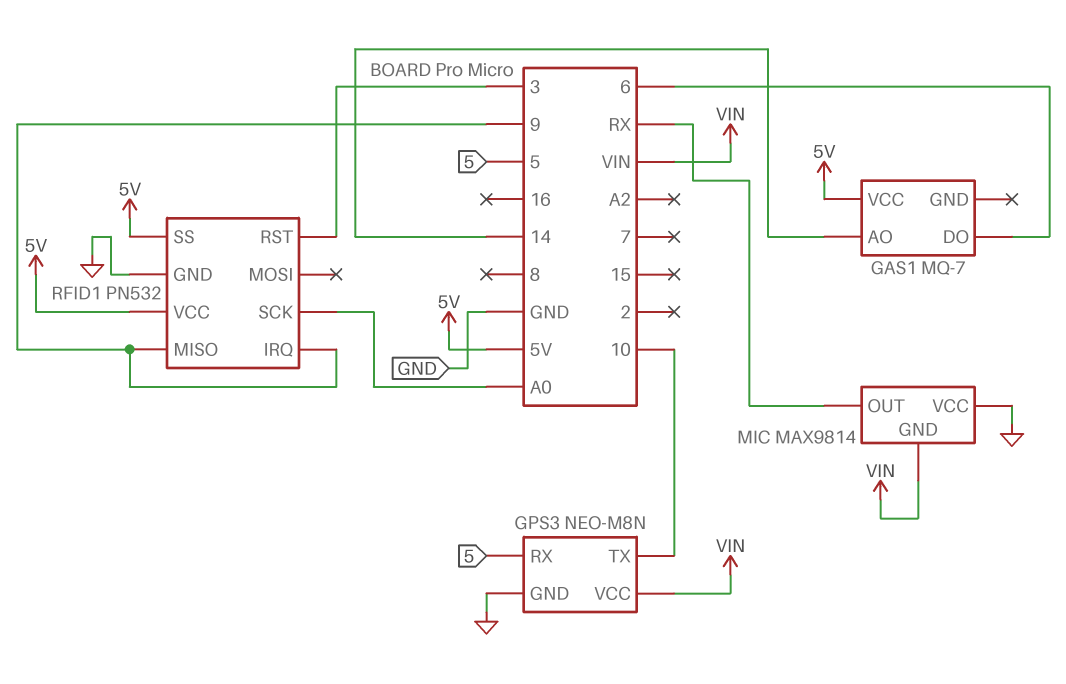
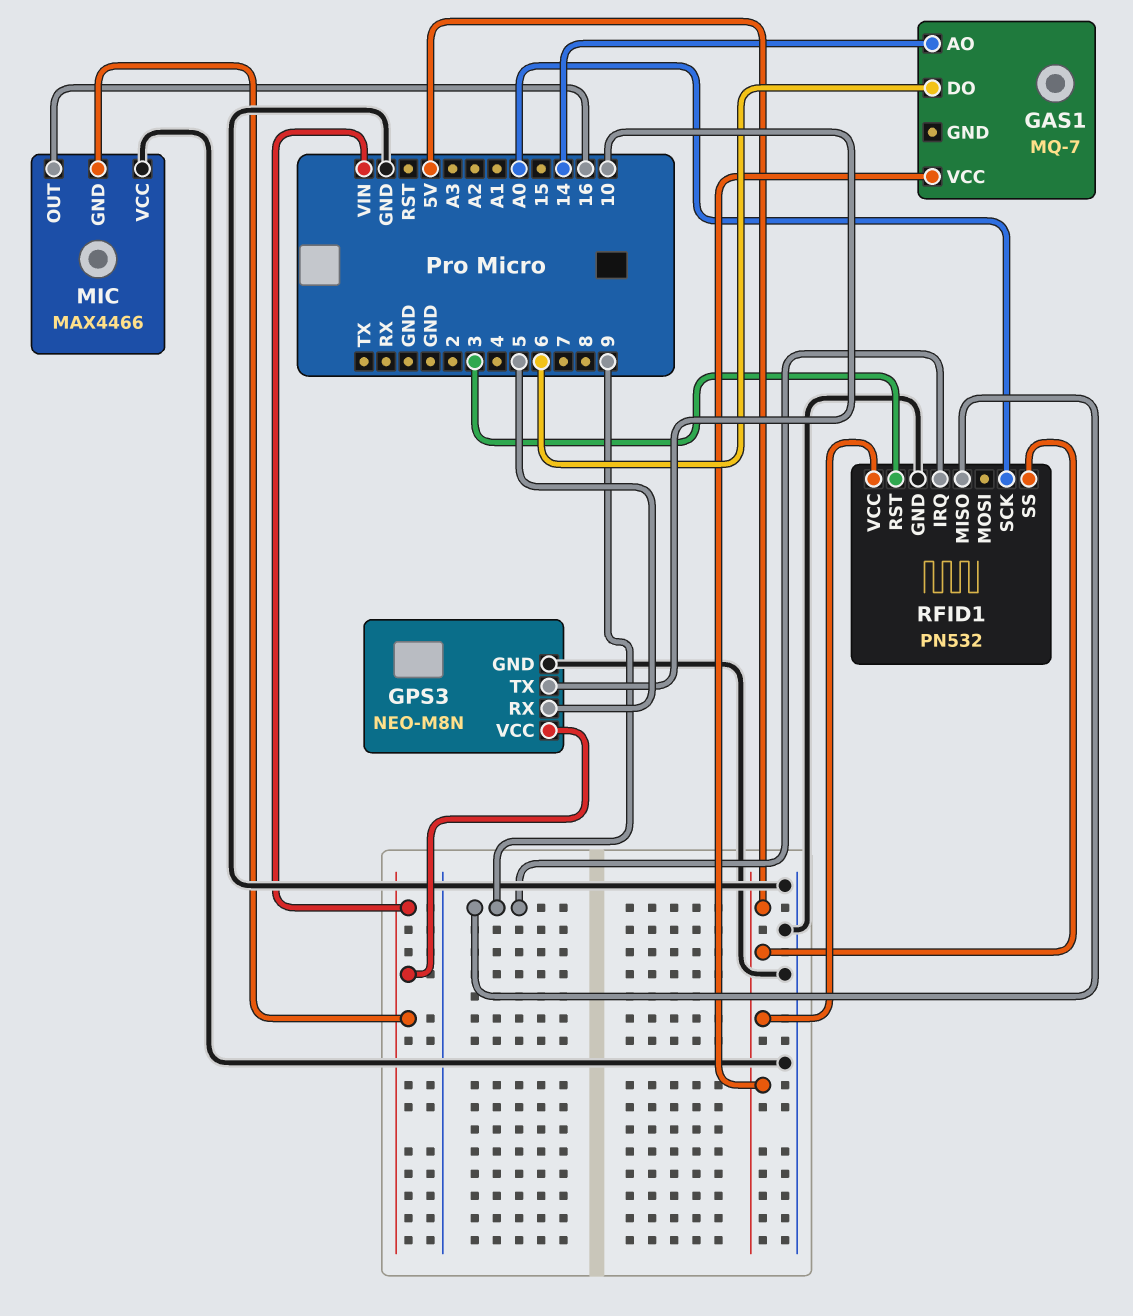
MIC: MAX9814 -> MAX4466
MIC pin OUT: RX -> 16

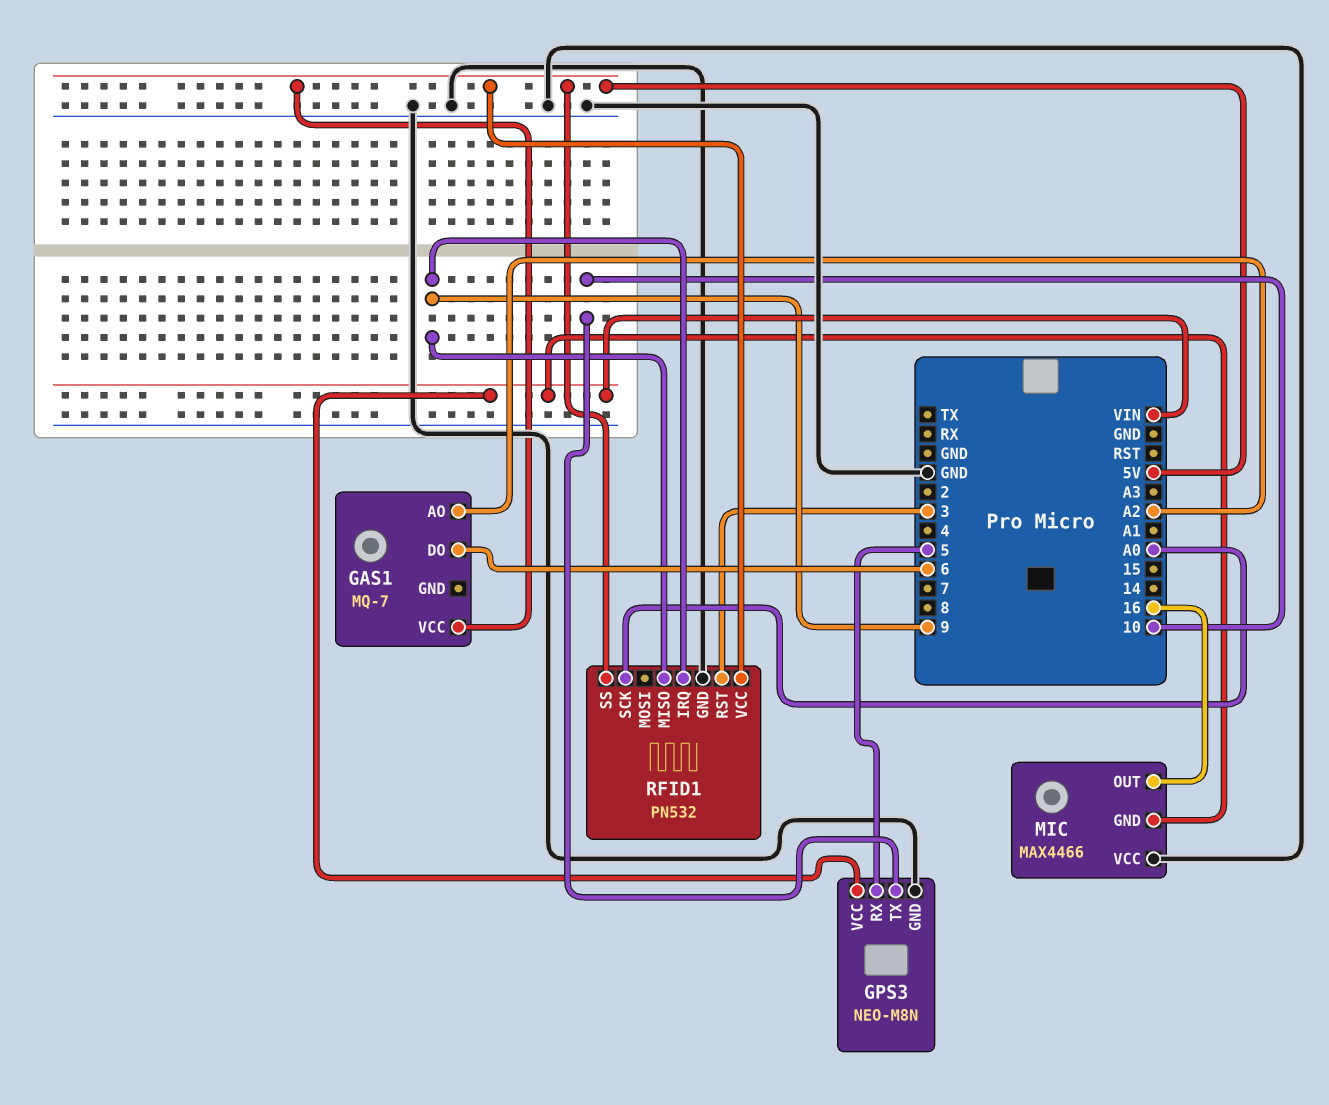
GAS1 pin AO: 14 -> A2

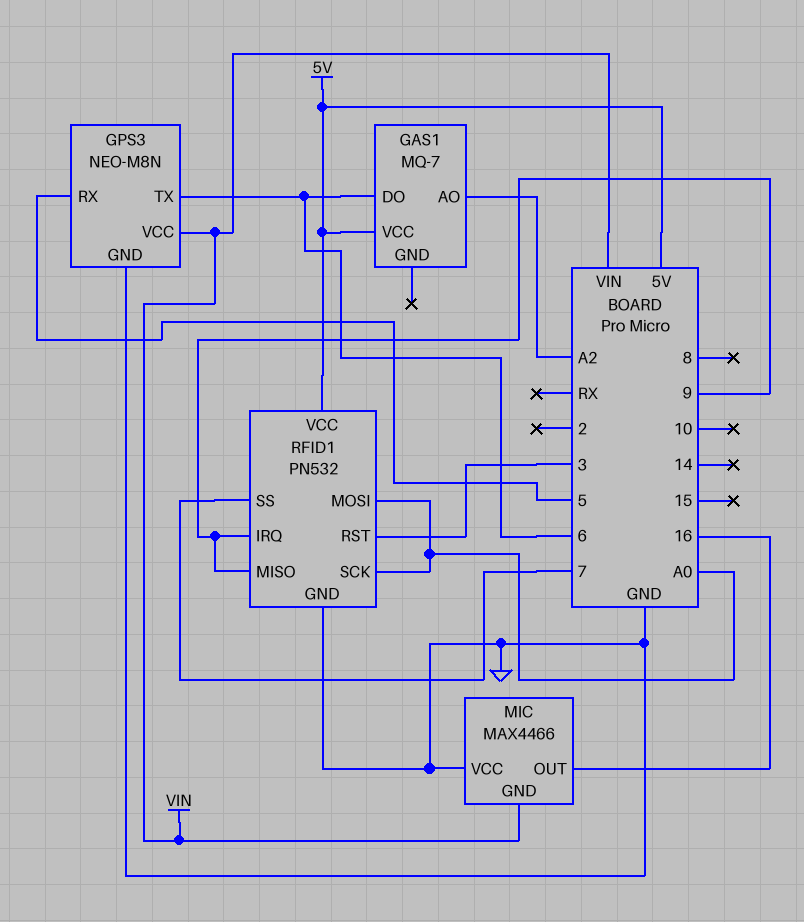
GPS3 pin TX: 10 -> 6
RFID1 pin MOSI: none -> A0
RFID1 pin SS: 5V -> 7

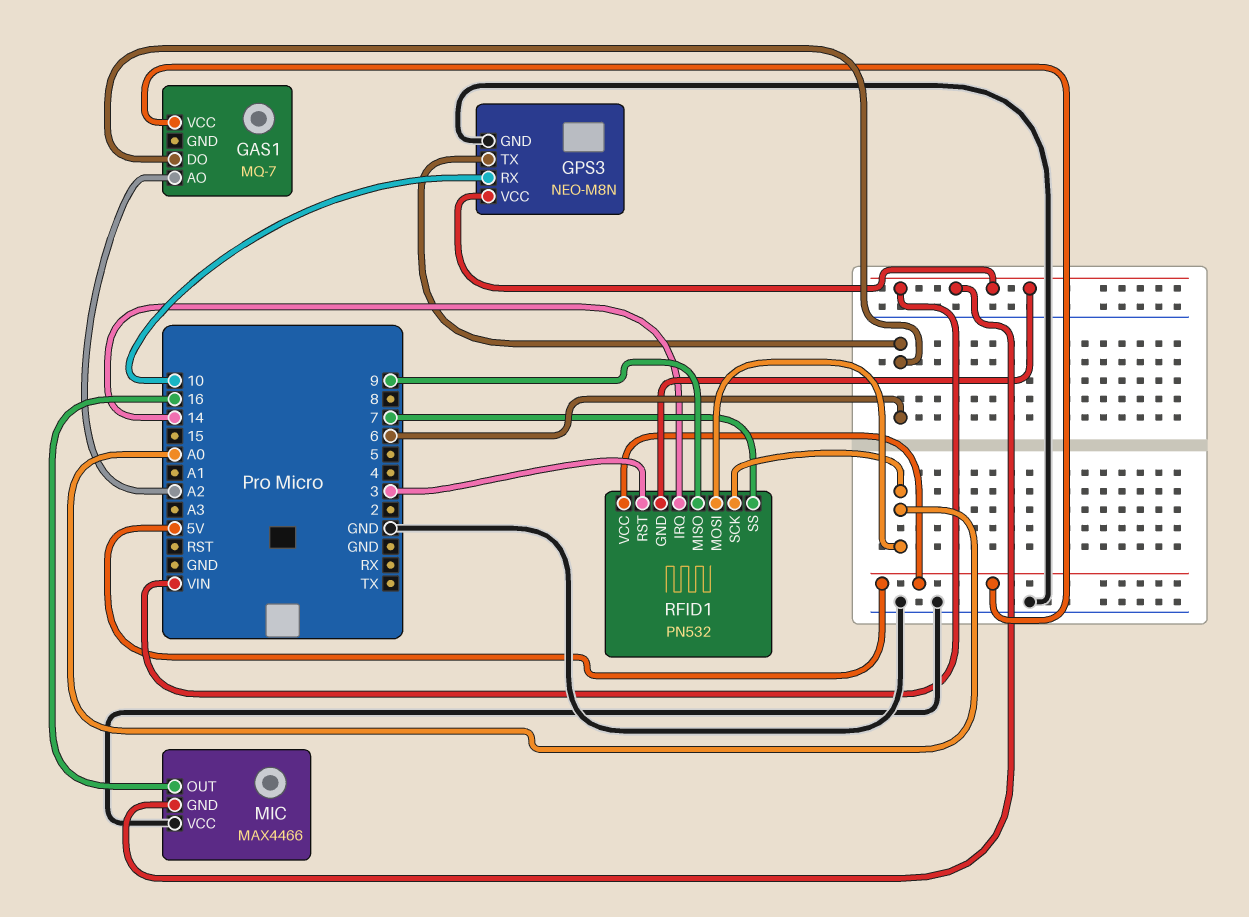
GPS3 pin RX: 5 -> 10
RFID1 pin GND: GND -> VIN
RFID1 pin IRQ: 9 -> 14

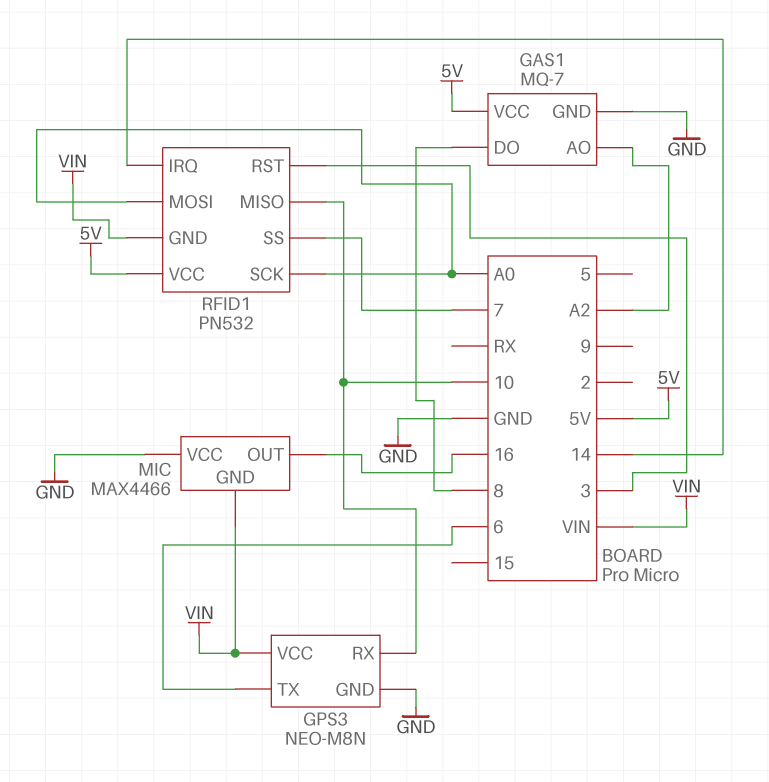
GAS1 pin DO: 6 -> 8
GAS1 pin GND: none -> GND
RFID1 pin MISO: 9 -> 10

